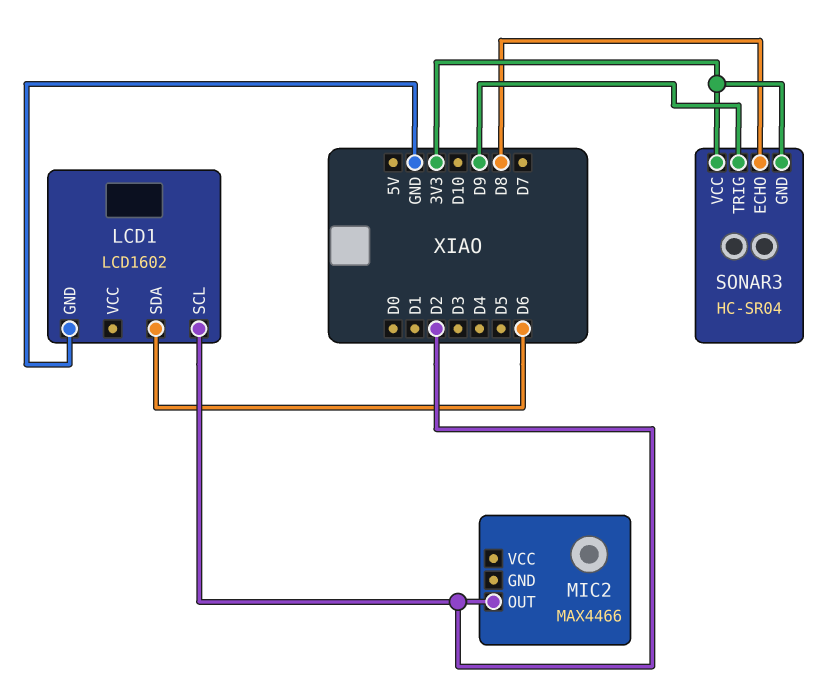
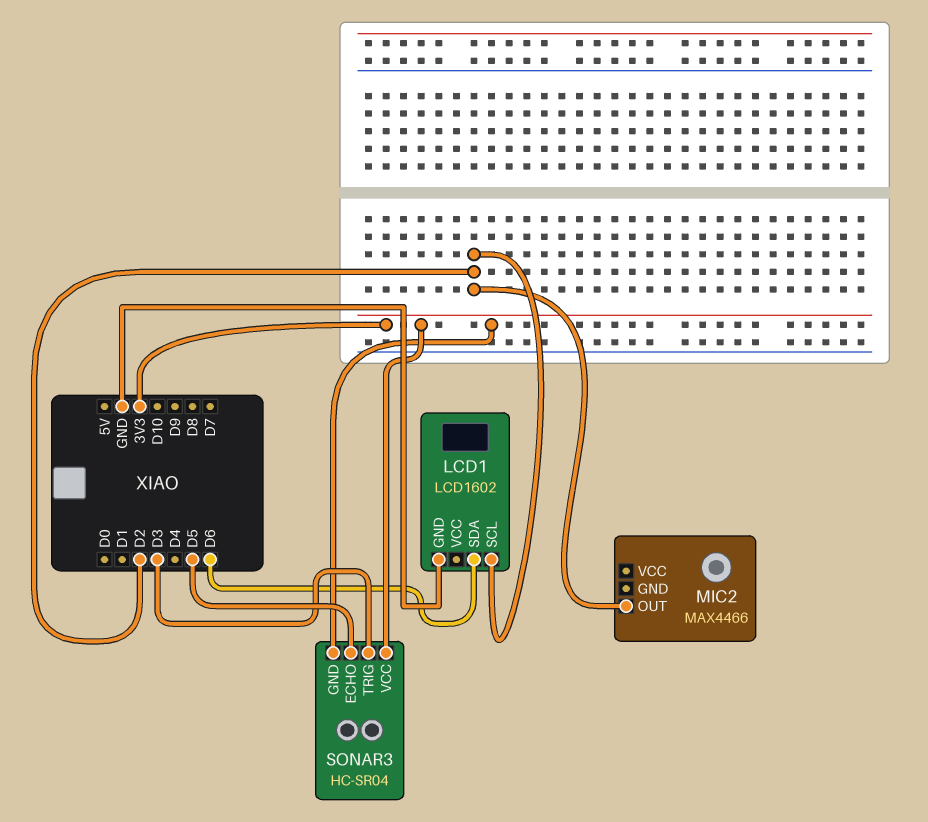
SONAR3 pin ECHO: D8 -> D5
SONAR3 pin TRIG: D9 -> D3

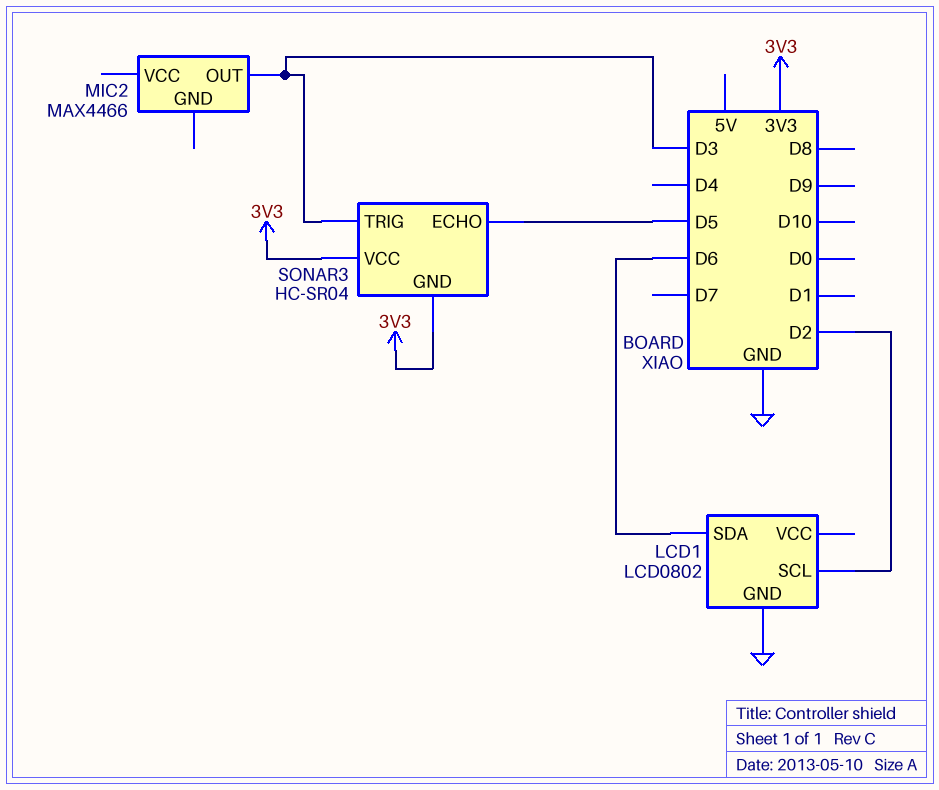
LCD1: LCD1602 -> LCD0802
MIC2 pin OUT: D2 -> D3

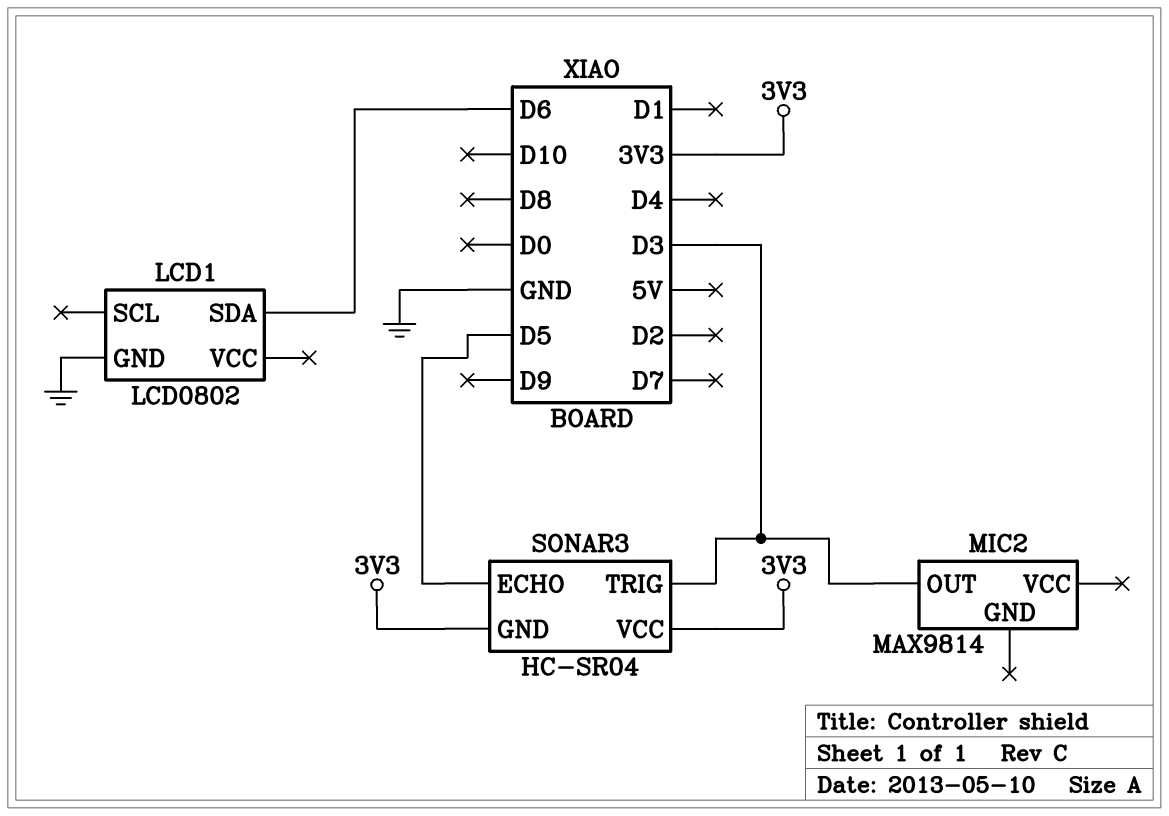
LCD1 pin SCL: D2 -> none
MIC2: MAX4466 -> MAX9814

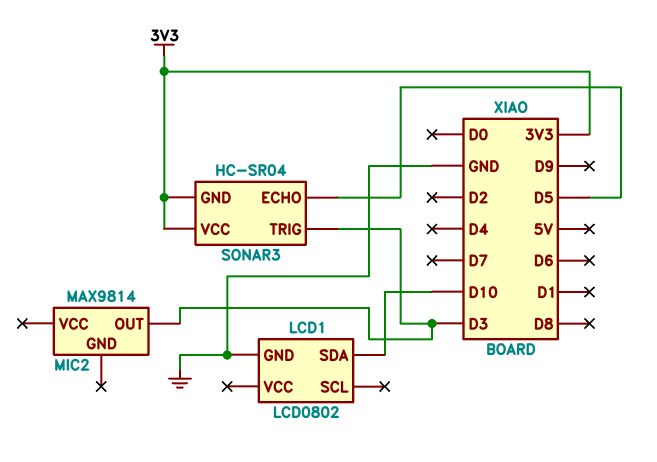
LCD1 pin SDA: D6 -> D10

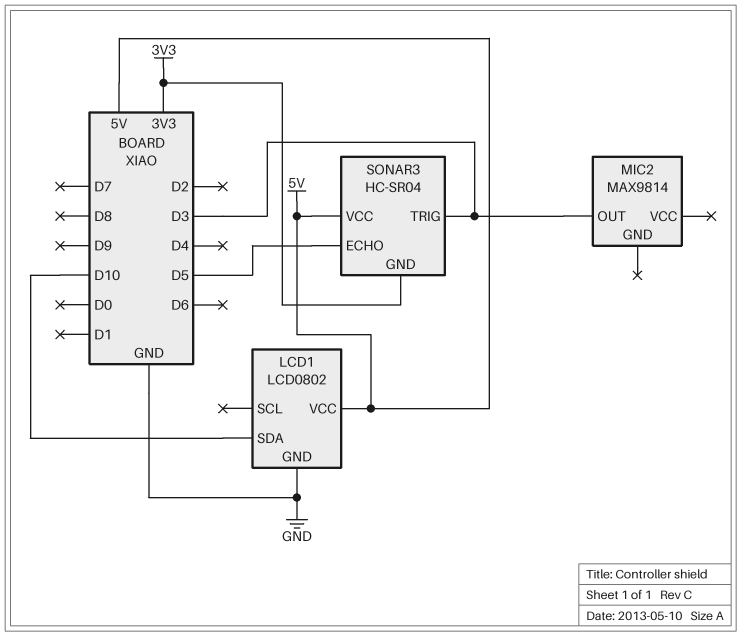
LCD1 pin VCC: none -> 5V
SONAR3 pin VCC: 3V3 -> 5V

